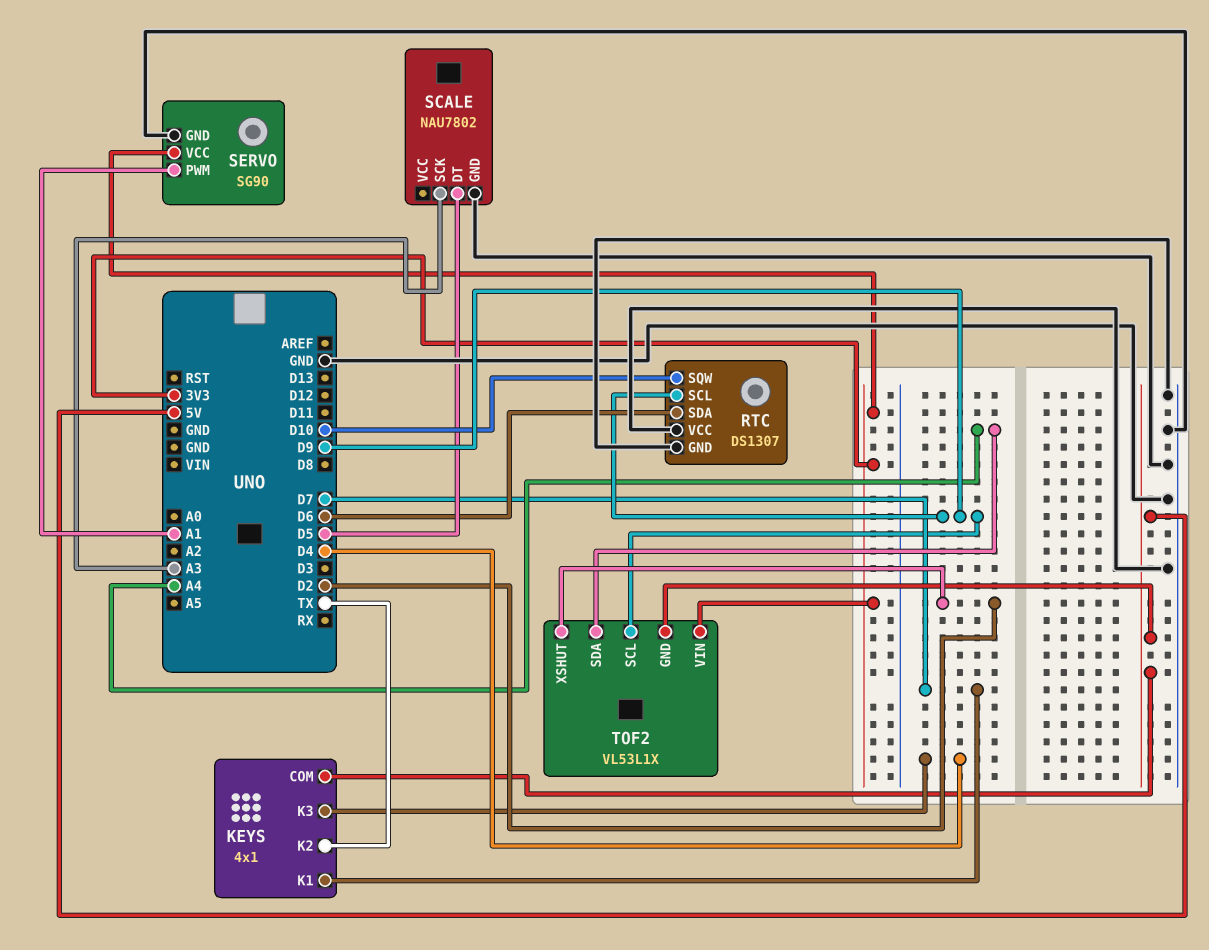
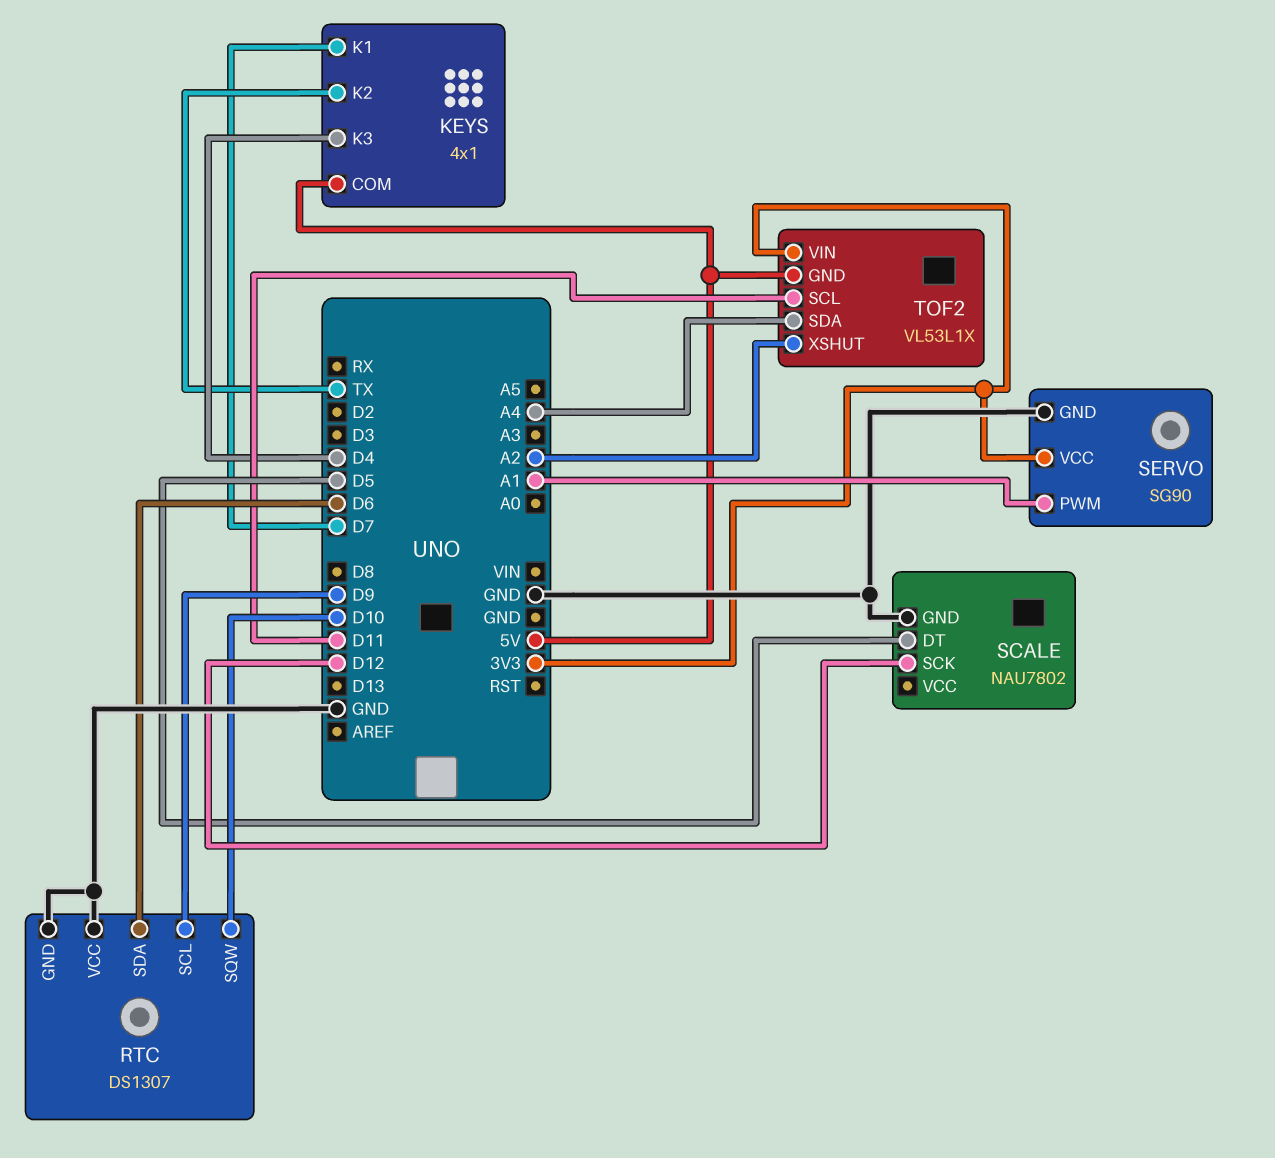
SCALE pin SCK: A3 -> D12
TOF2 pin SCL: D9 -> D11
TOF2 pin XSHUT: D2 -> A2

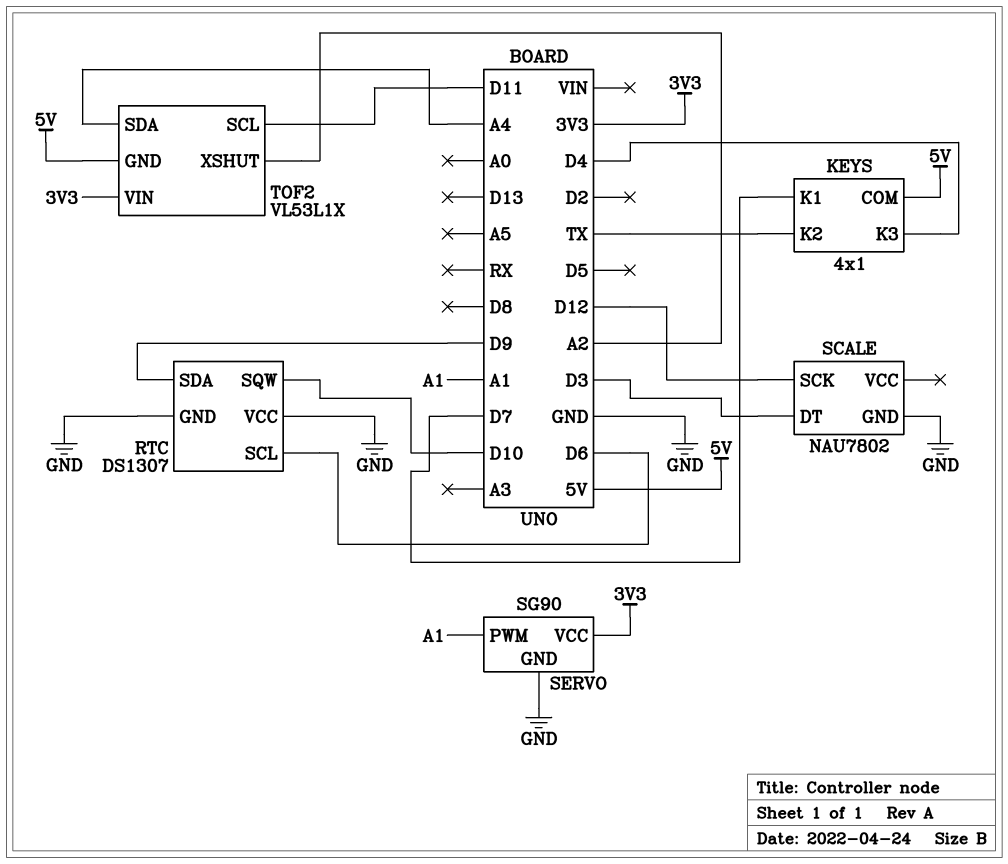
RTC pin SCL: D9 -> D6
RTC pin SDA: D6 -> D9
SCALE pin DT: D5 -> D3

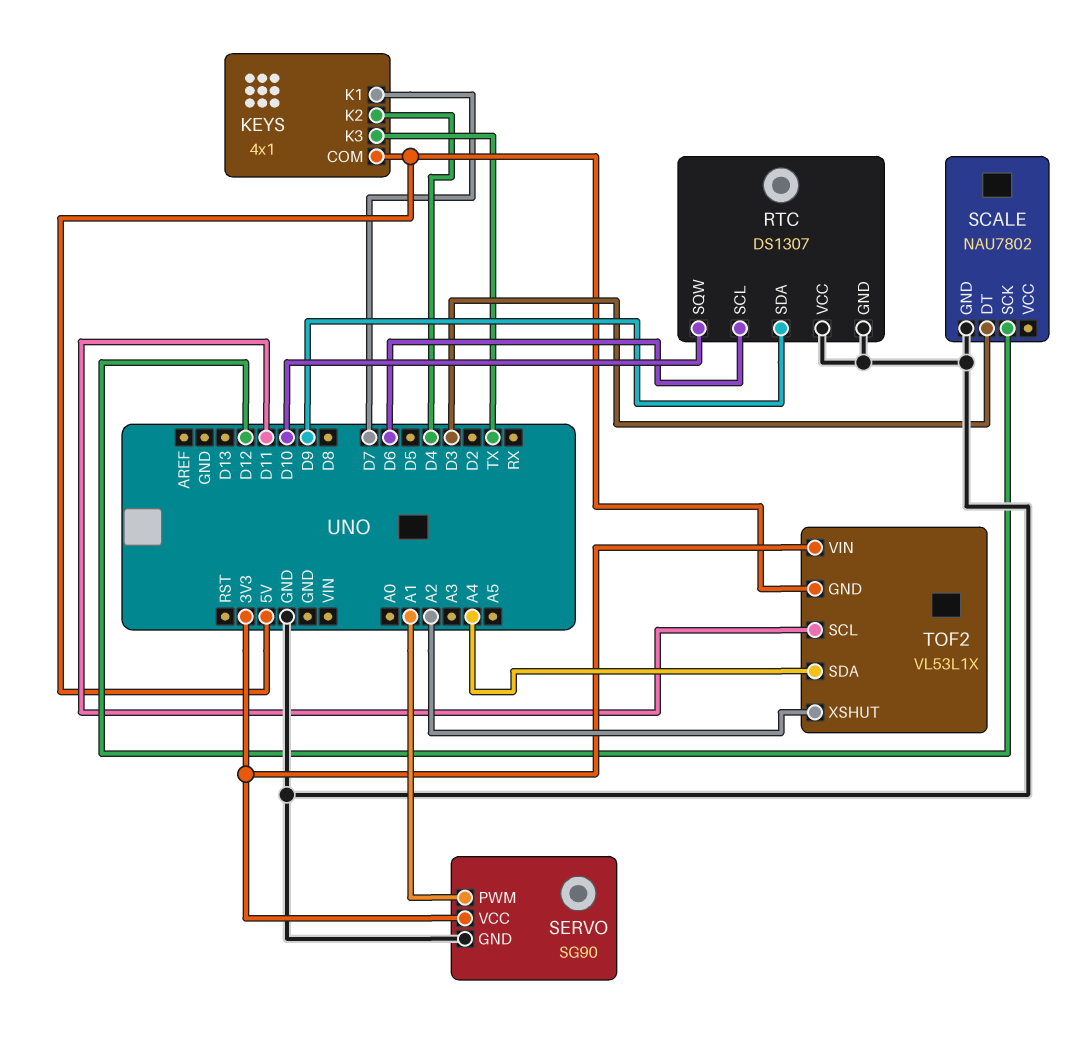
KEYS pin K2: TX -> D4
KEYS pin K3: D4 -> TX

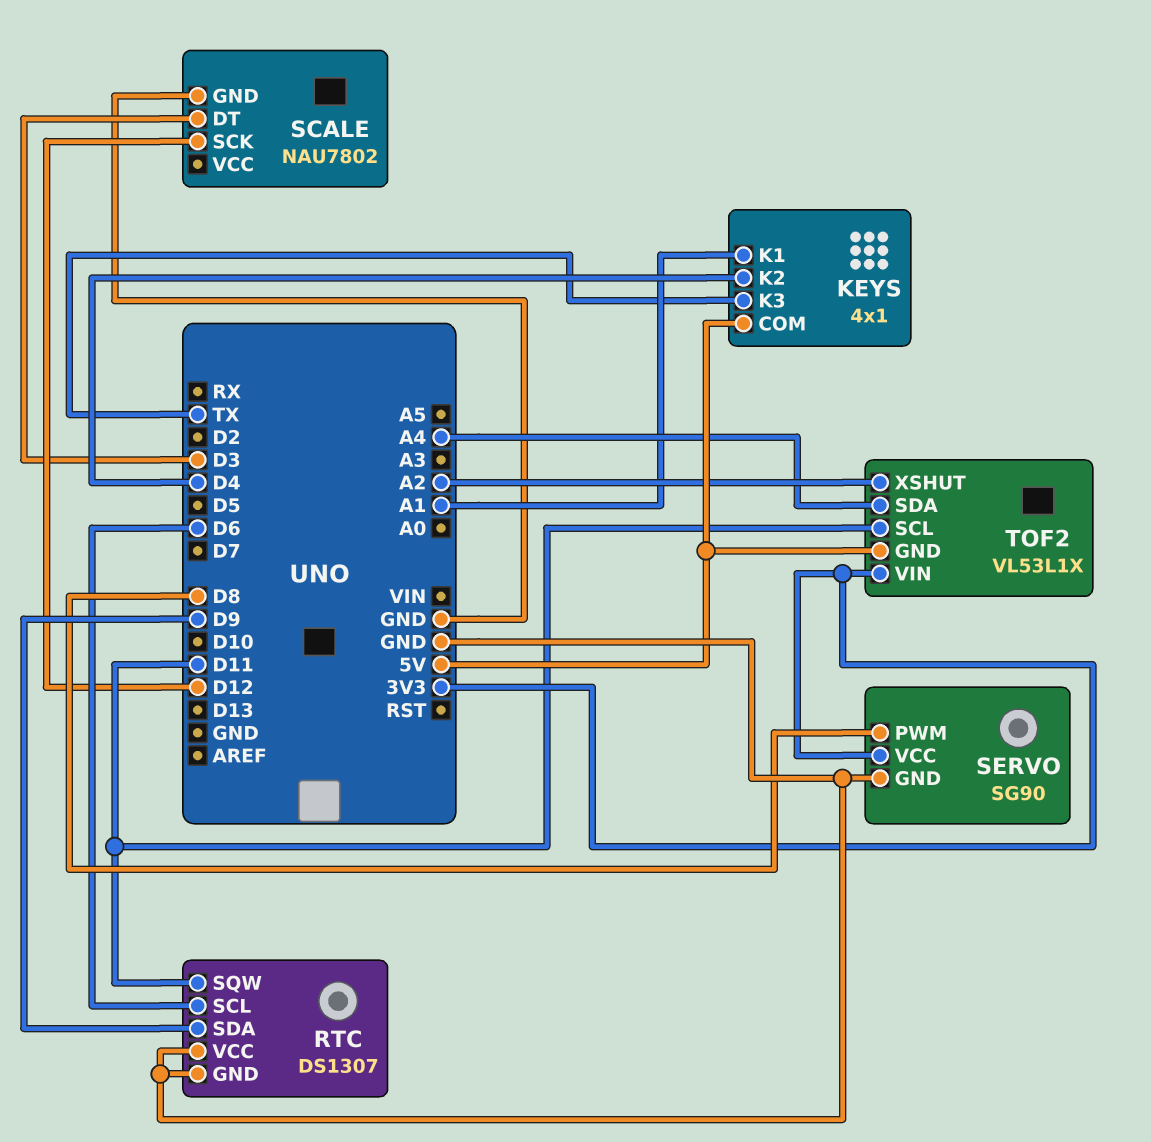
KEYS pin K1: D7 -> A1
RTC pin SQW: D10 -> D11
SERVO pin PWM: A1 -> D8

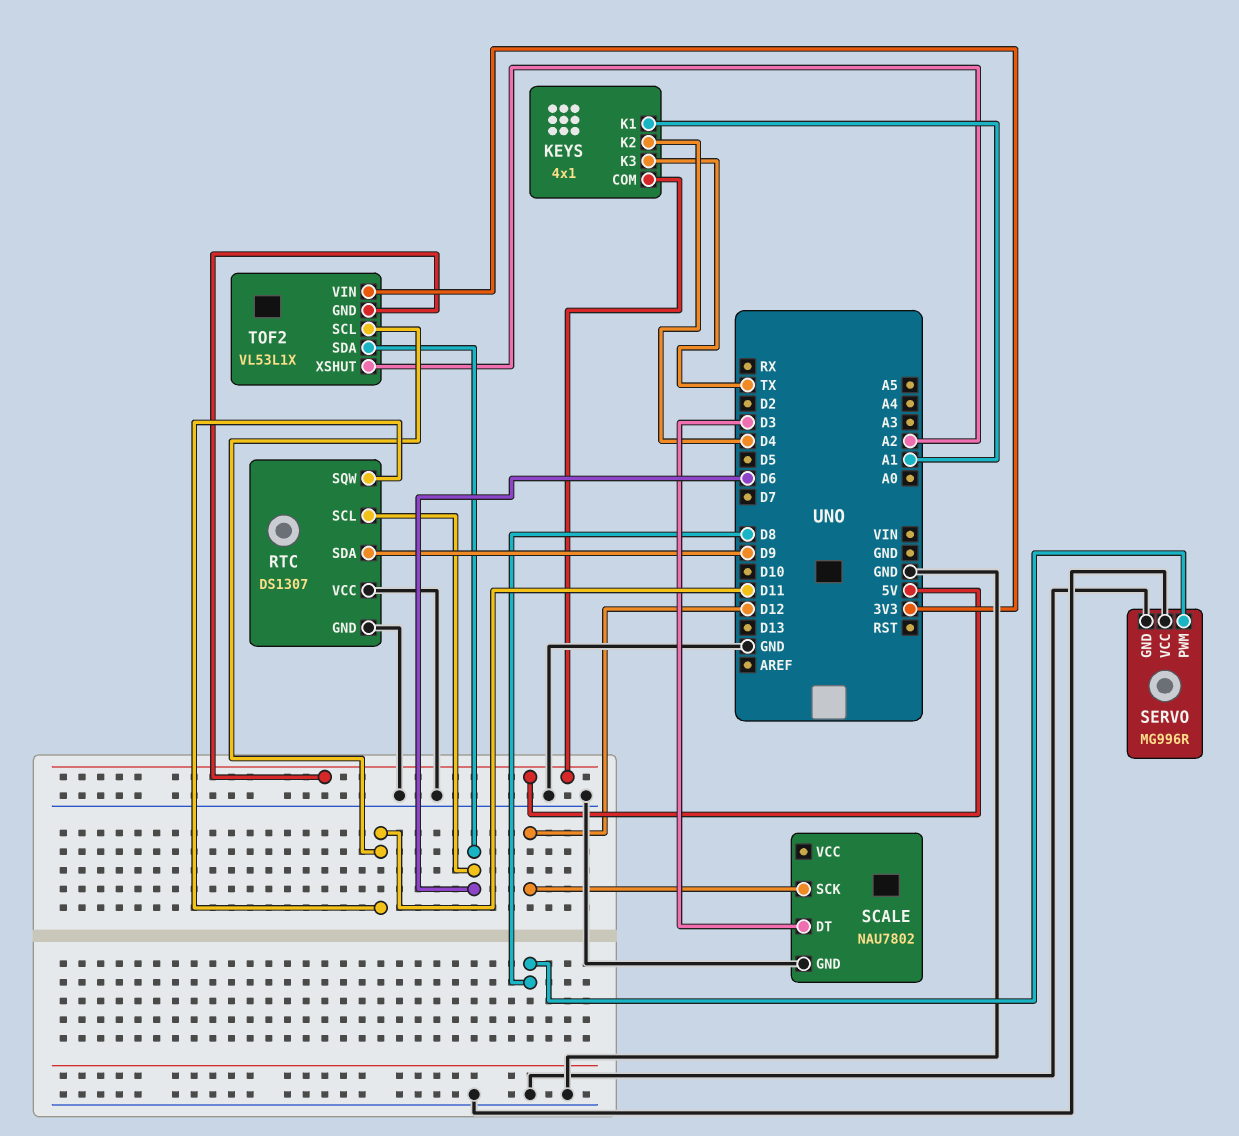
SERVO: SG90 -> MG996R
SERVO pin VCC: 3V3 -> GND
TOF2 pin SDA: A4 -> D6

